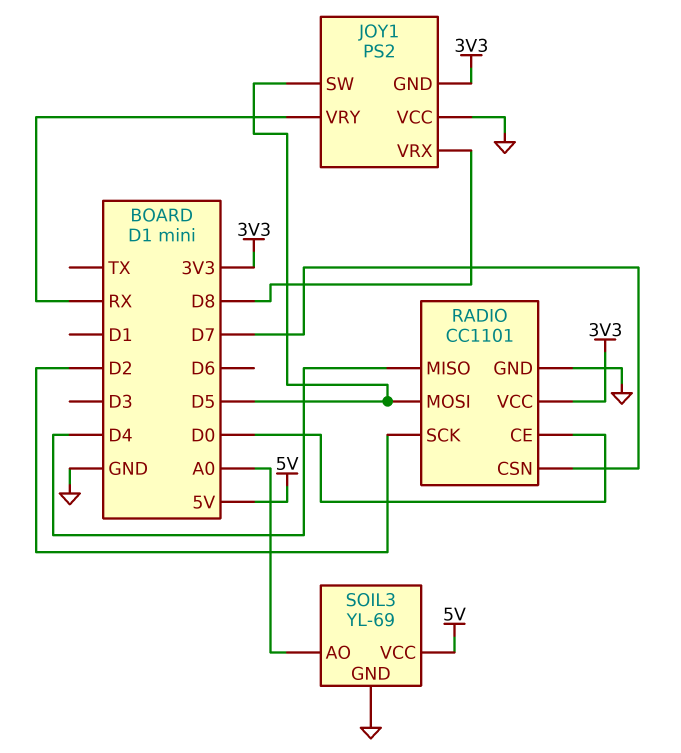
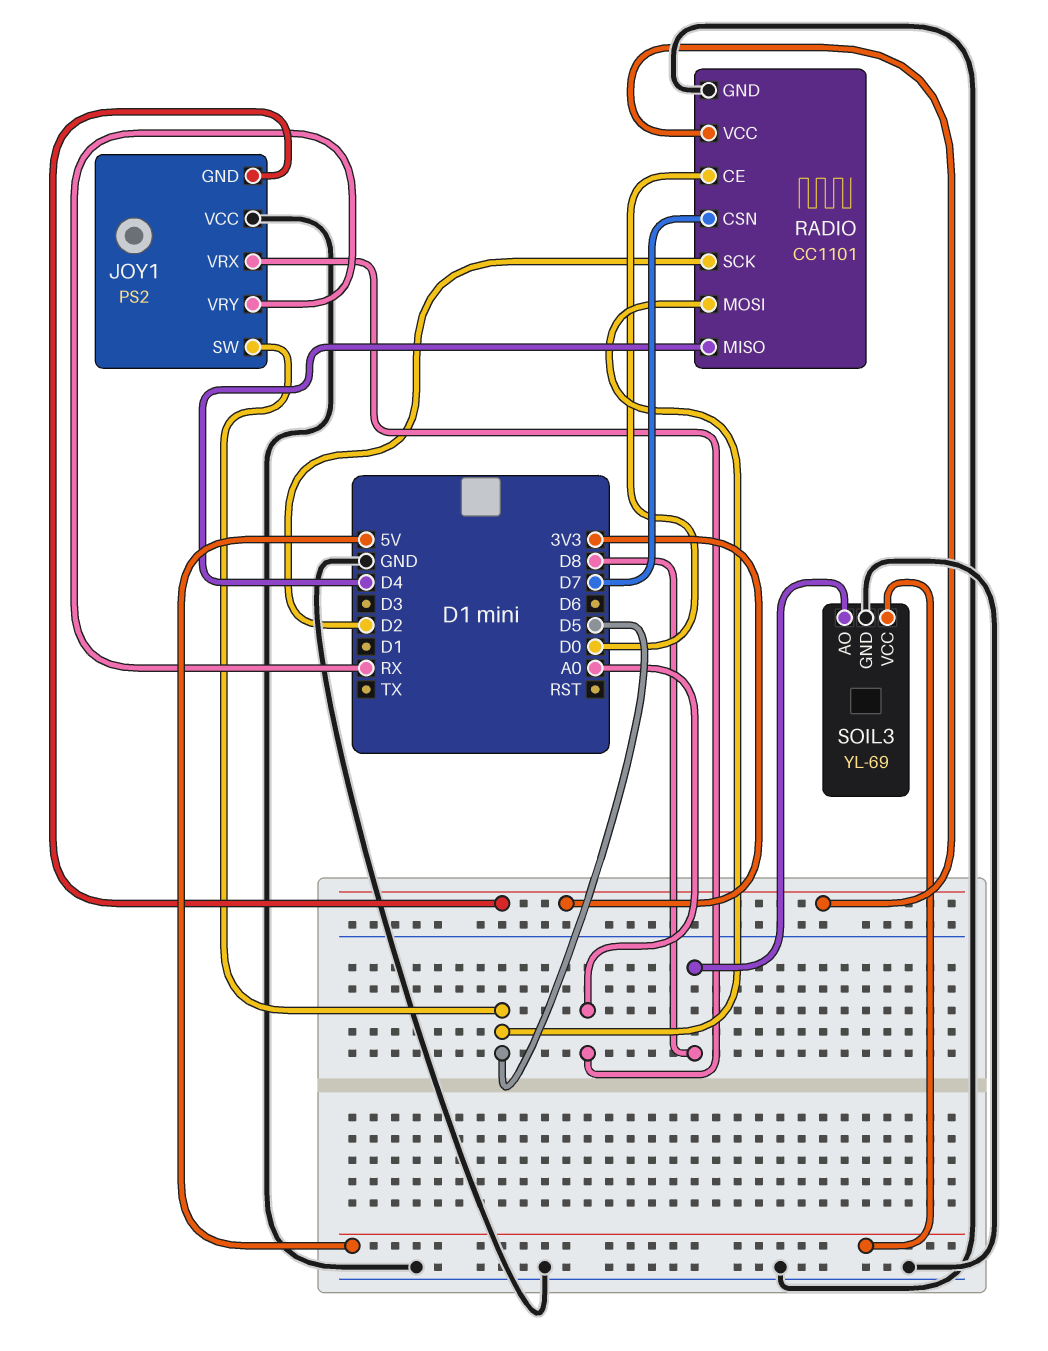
JOY1 pin VRX: D8 -> A0
SOIL3 pin AO: A0 -> D8

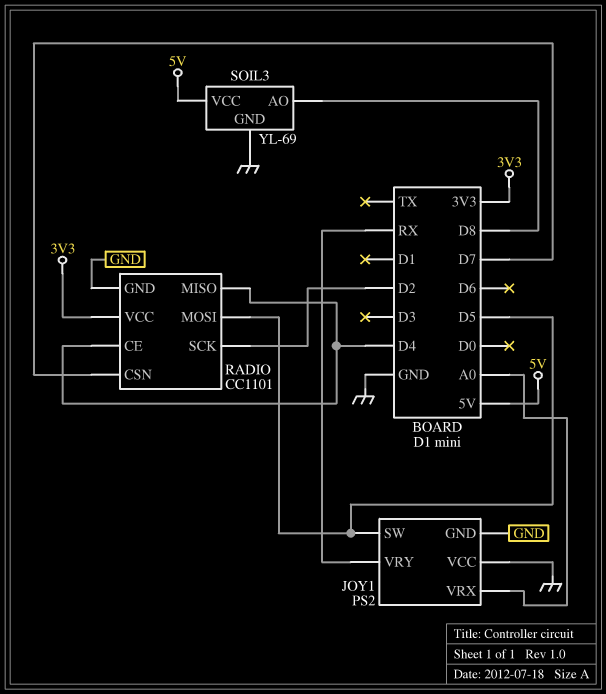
JOY1 pin GND: 3V3 -> GND
RADIO pin CE: D0 -> D4

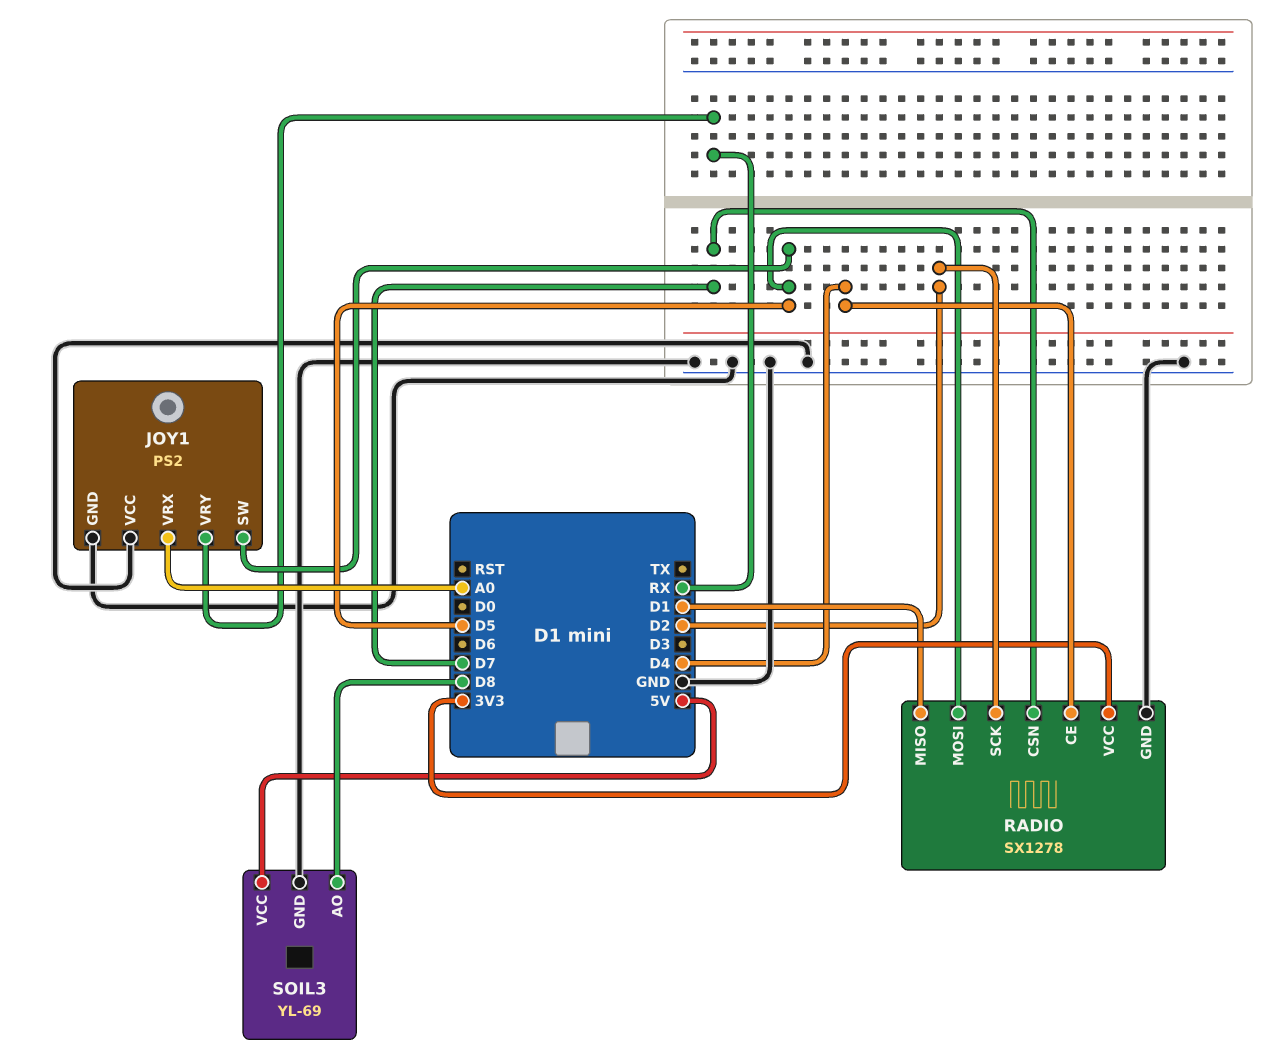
RADIO: CC1101 -> SX1278
RADIO pin MISO: D4 -> D1

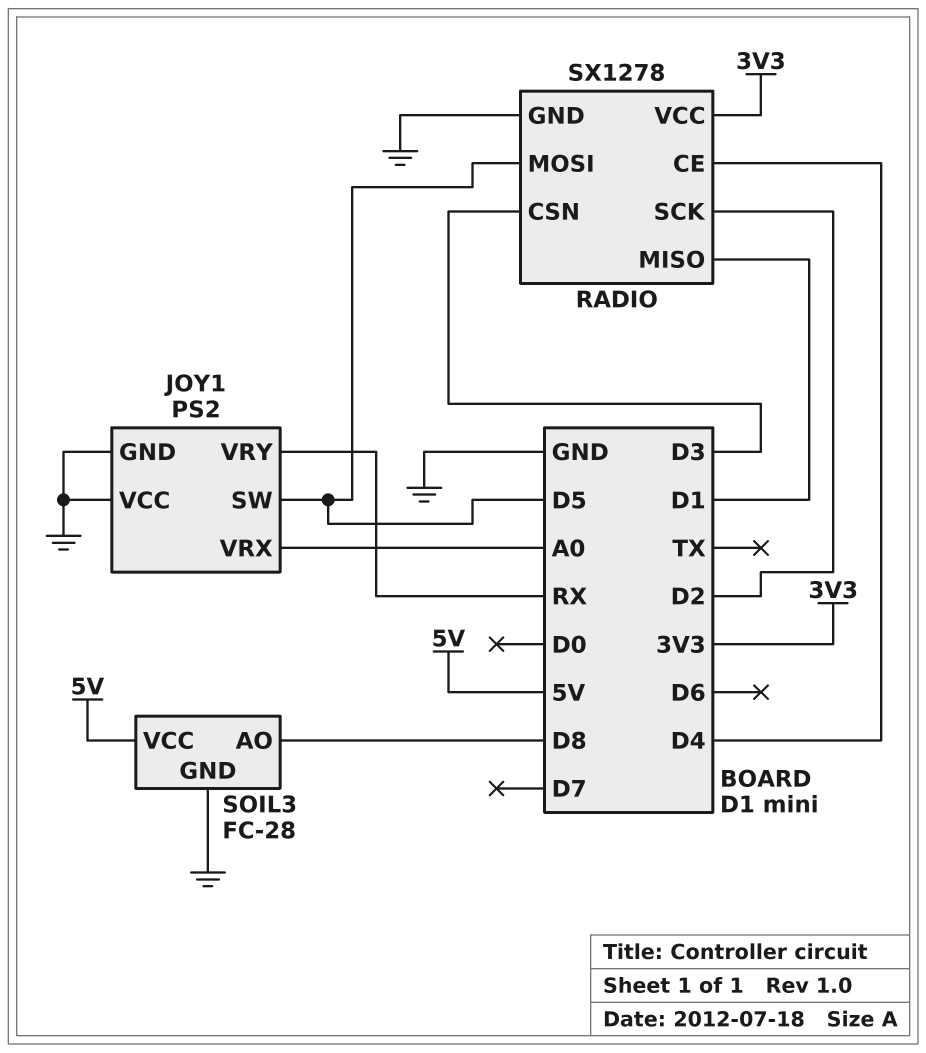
RADIO pin CSN: D7 -> D3
SOIL3: YL-69 -> FC-28

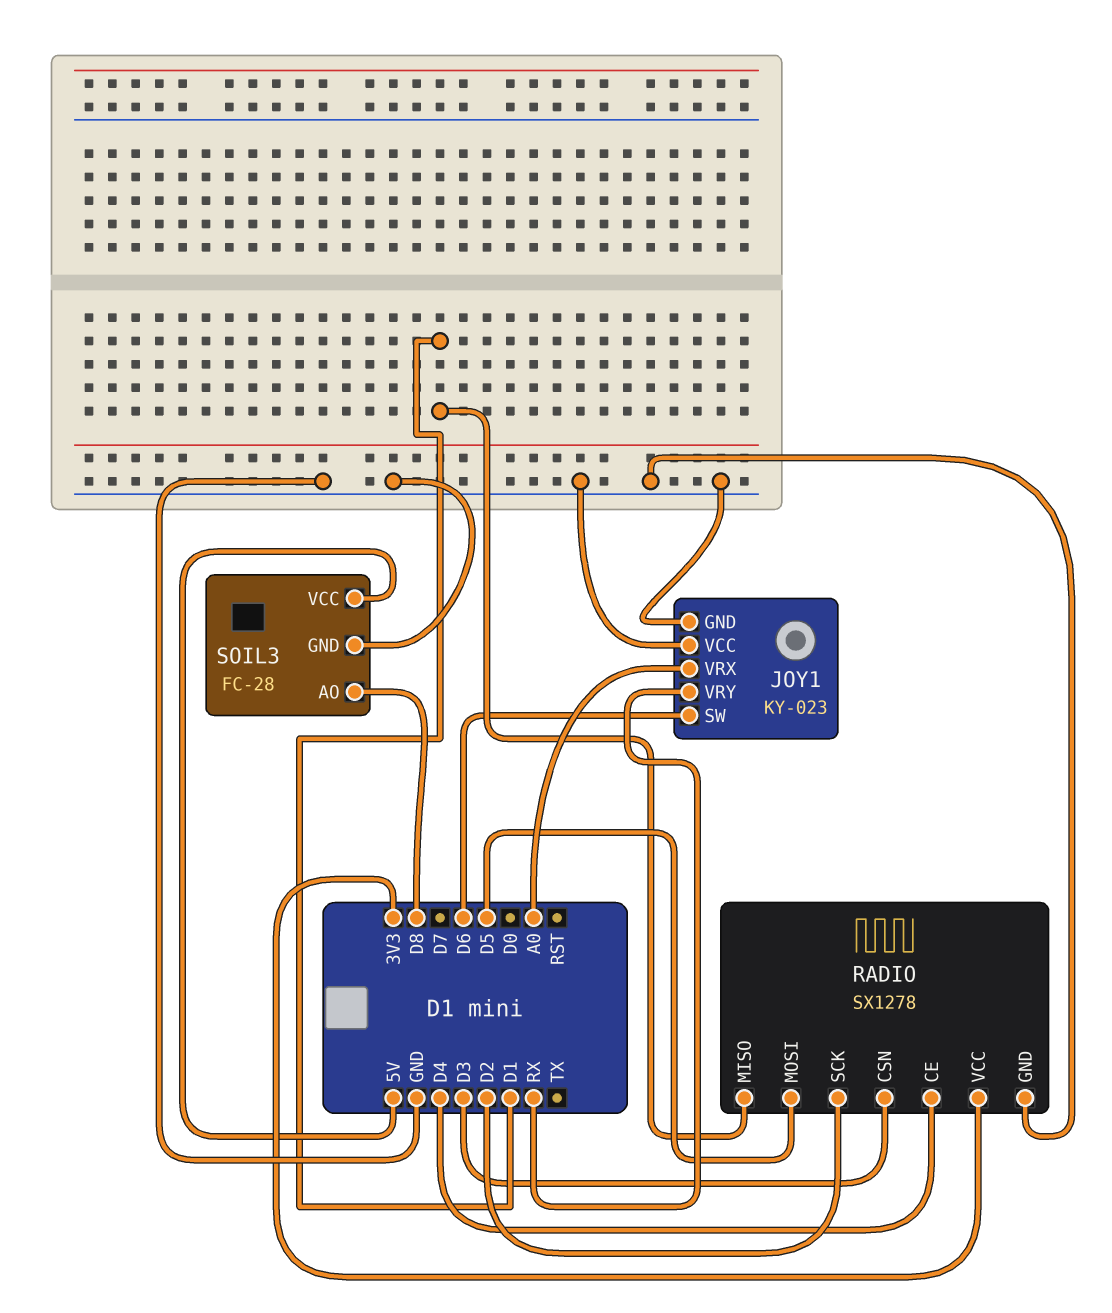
JOY1: PS2 -> KY-023
JOY1 pin SW: D5 -> D6

